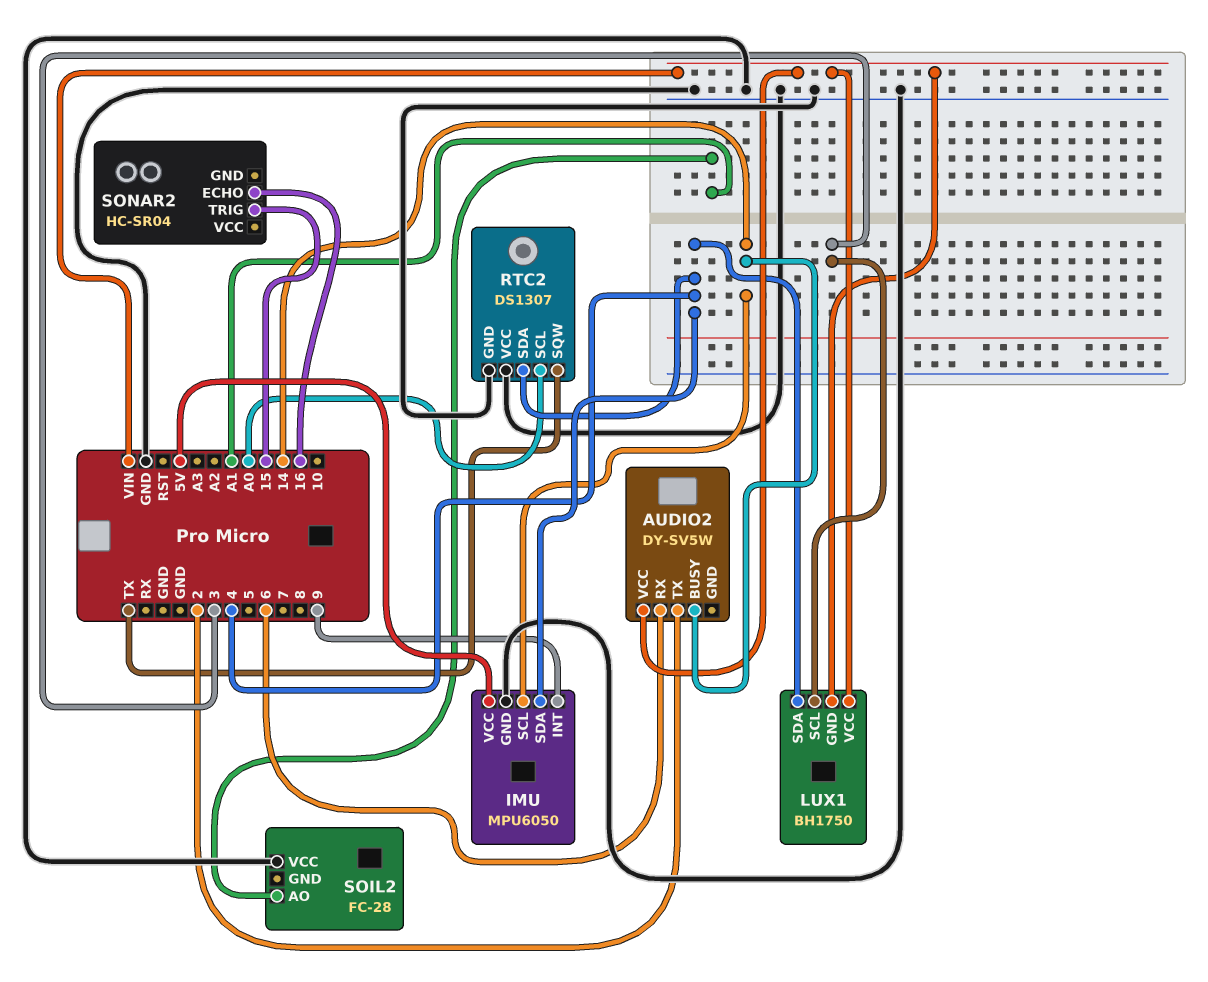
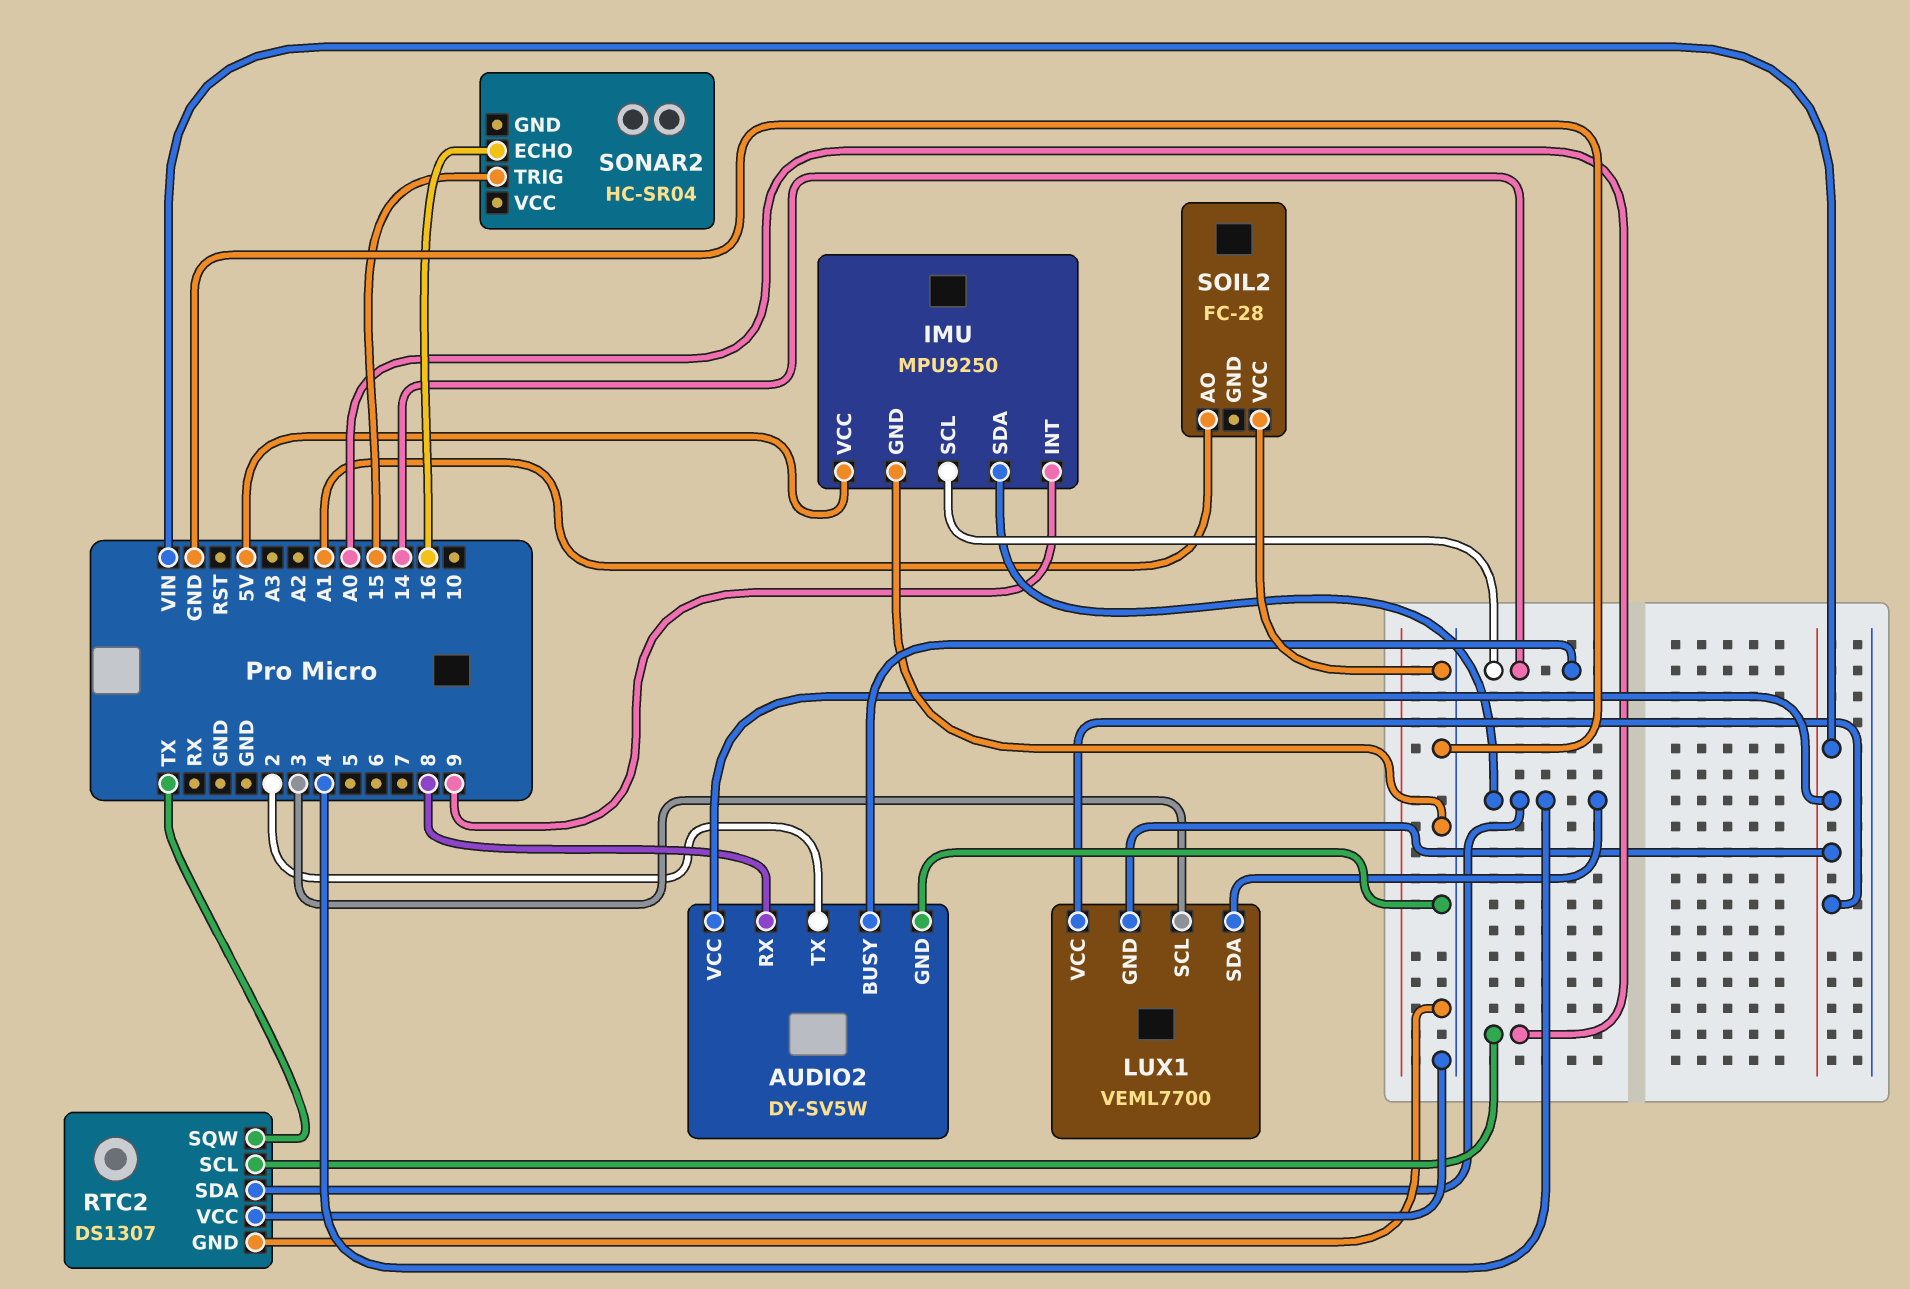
AUDIO2 pin GND: none -> GND
AUDIO2 pin RX: 6 -> 8
IMU: MPU6050 -> MPU9250
LUX1: BH1750 -> VEML7700

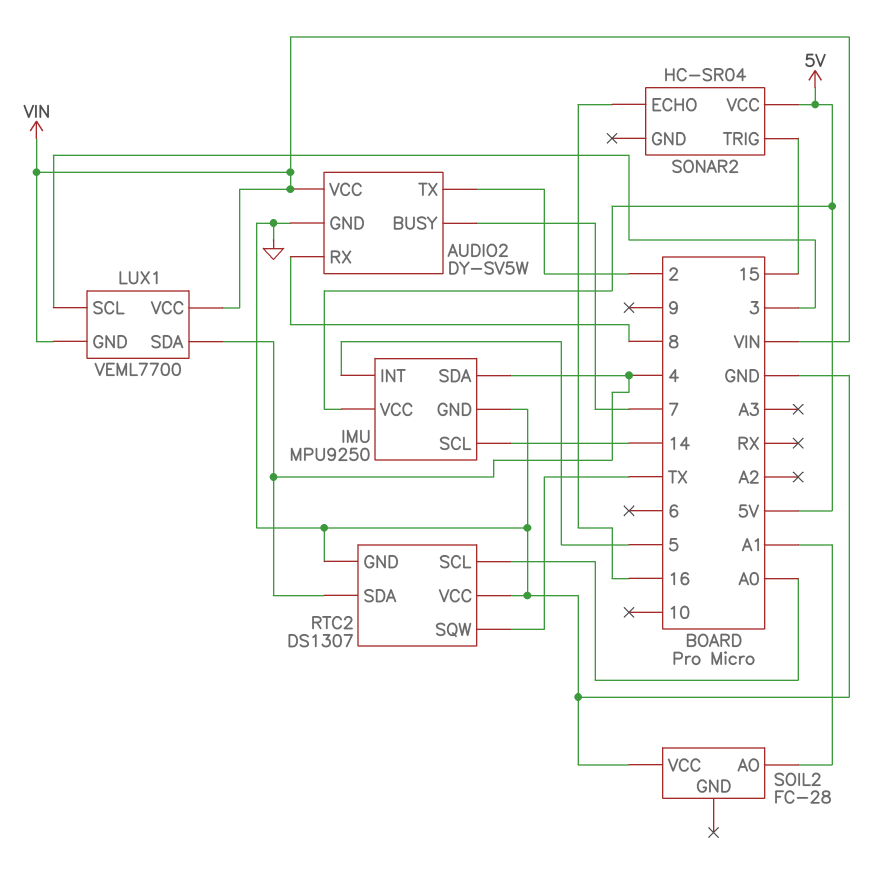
AUDIO2 pin BUSY: 14 -> 7
IMU pin INT: 9 -> 5
SONAR2 pin VCC: none -> 5V

